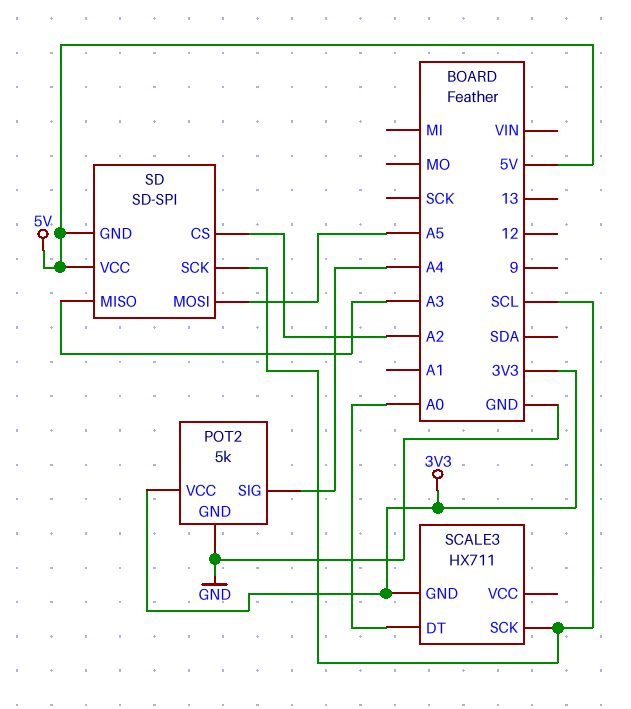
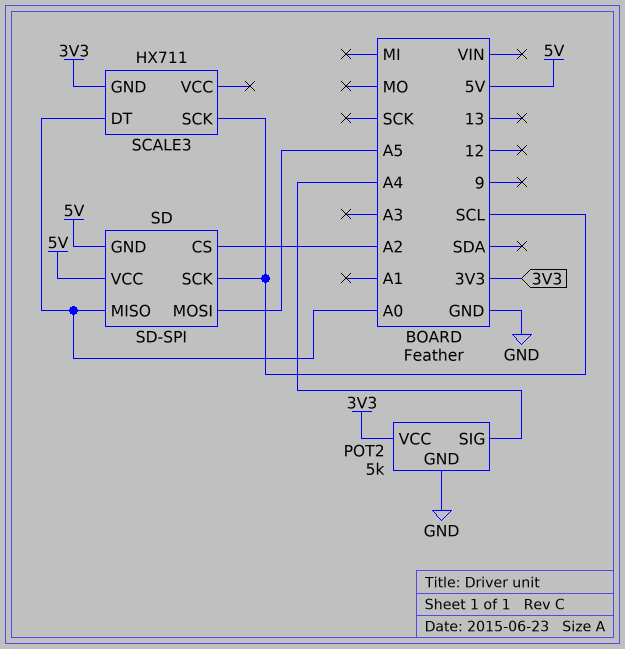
SD pin MISO: A3 -> A0

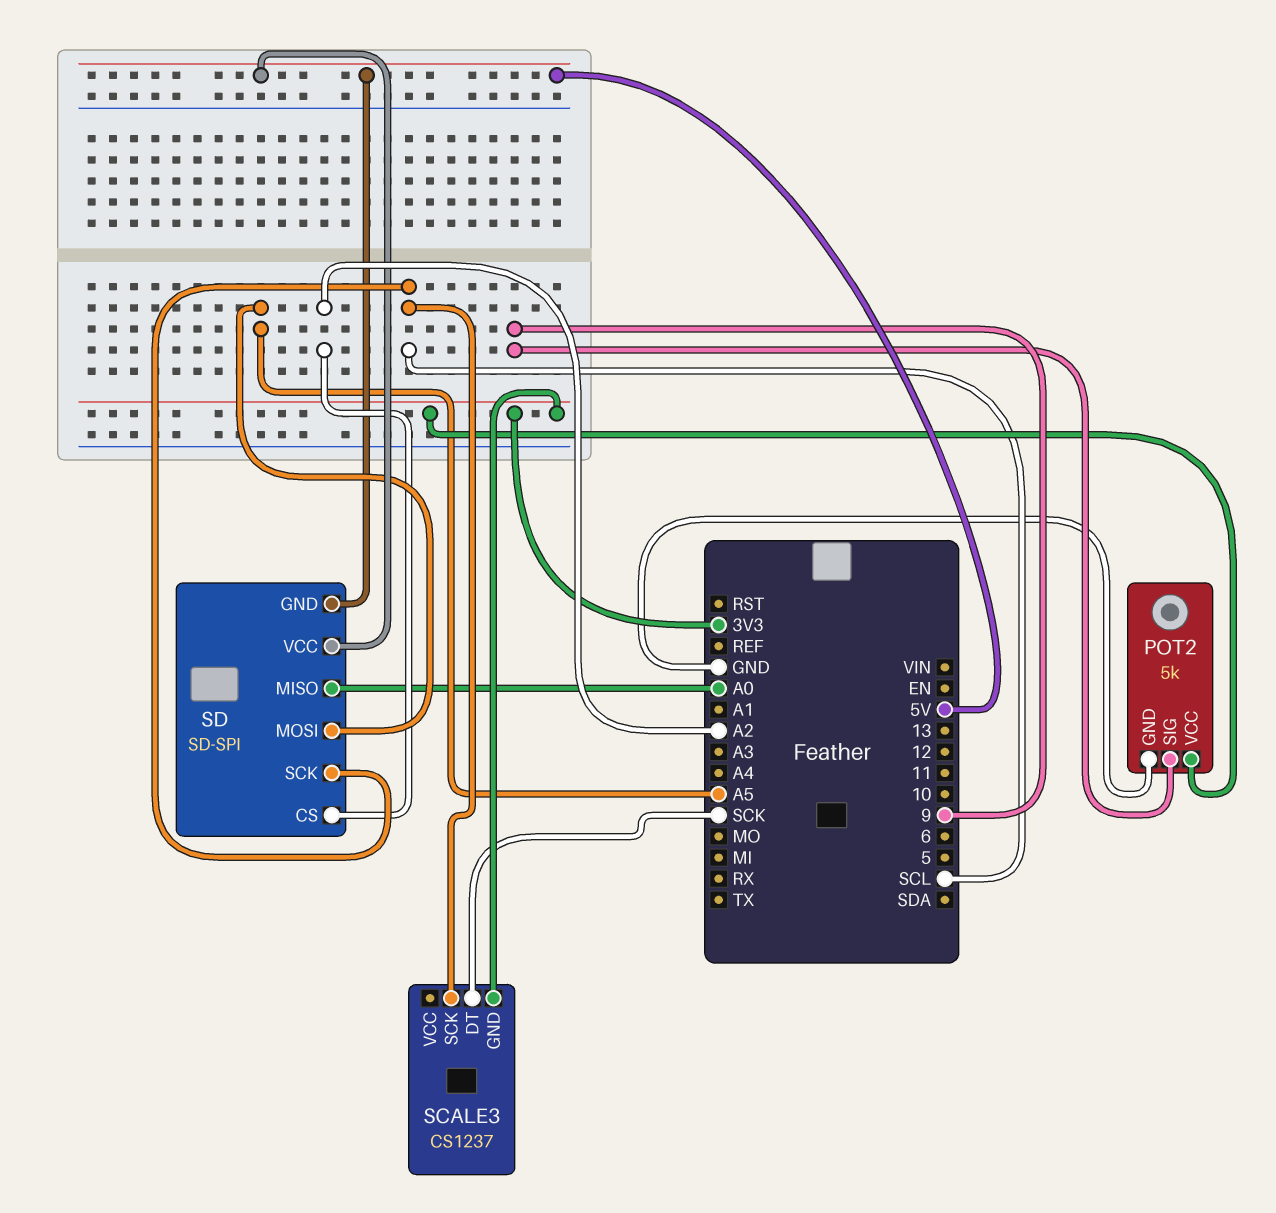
POT2 pin SIG: A4 -> 9
SCALE3: HX711 -> CS1237
SCALE3 pin DT: A0 -> SCK

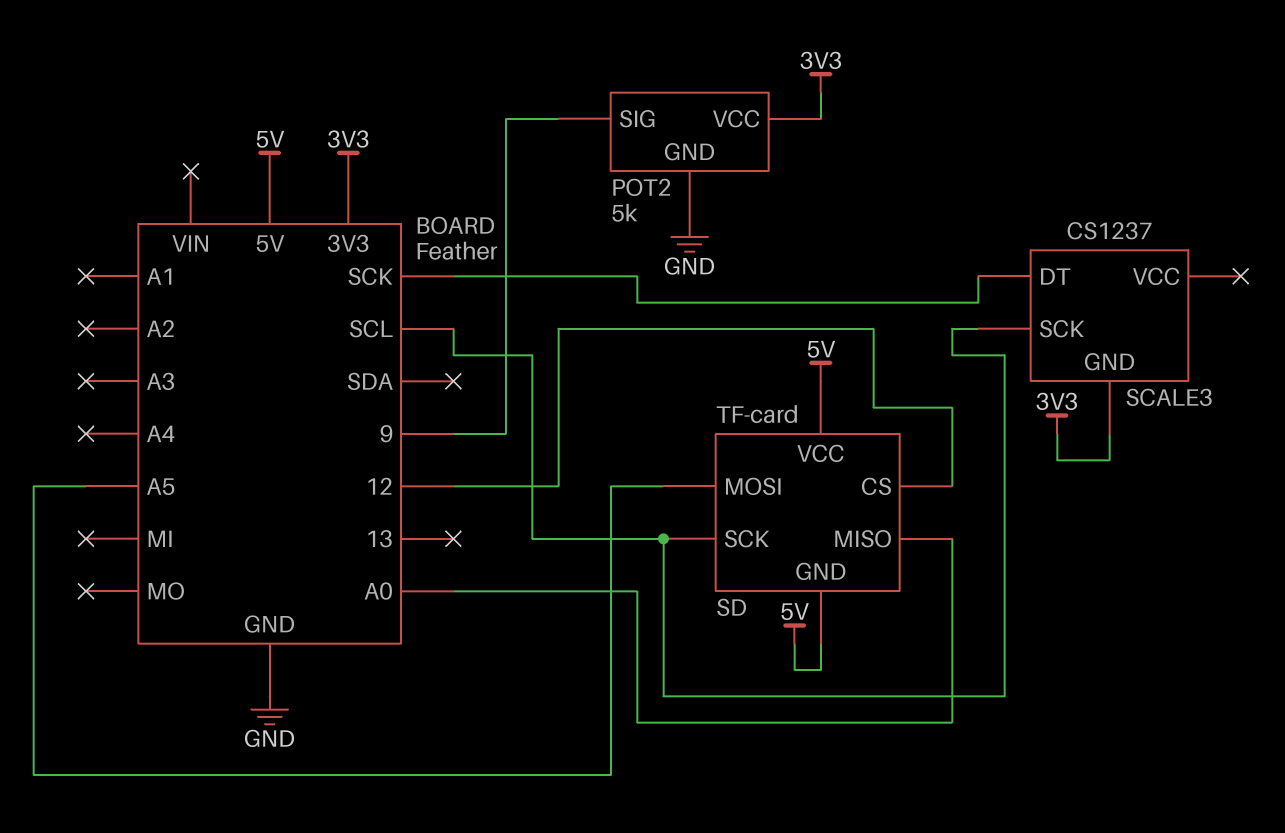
SD: SD-SPI -> TF-card
SD pin CS: A2 -> 12

